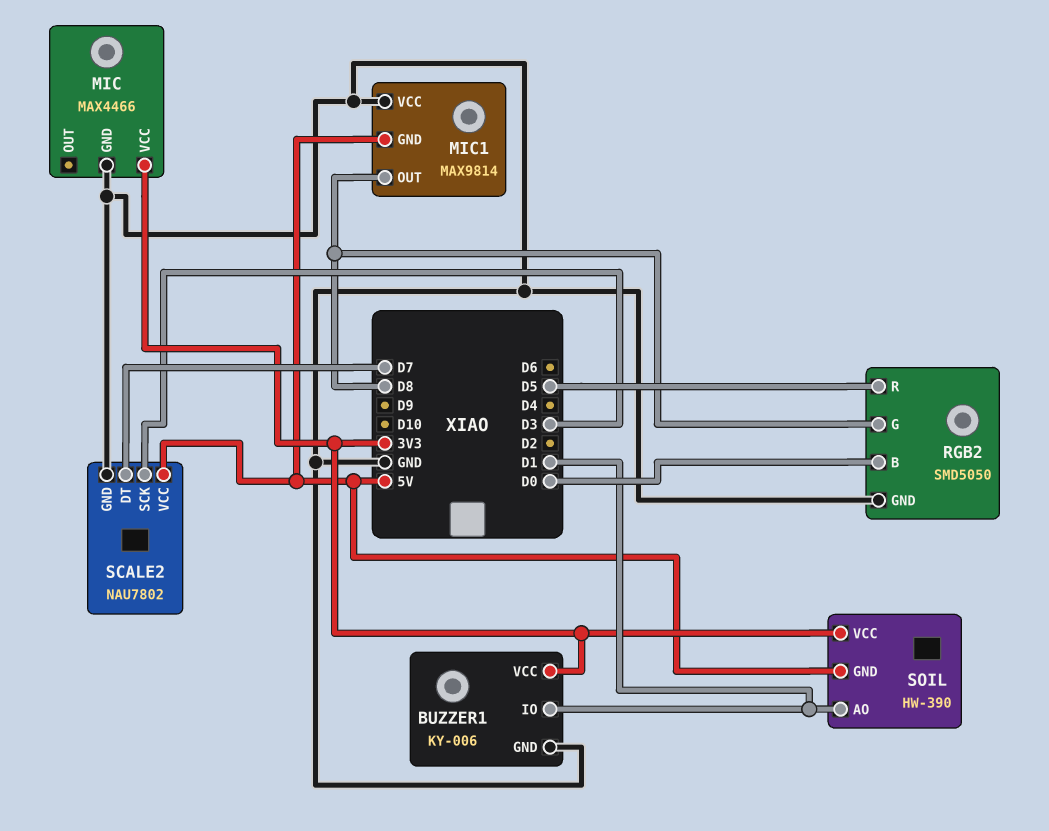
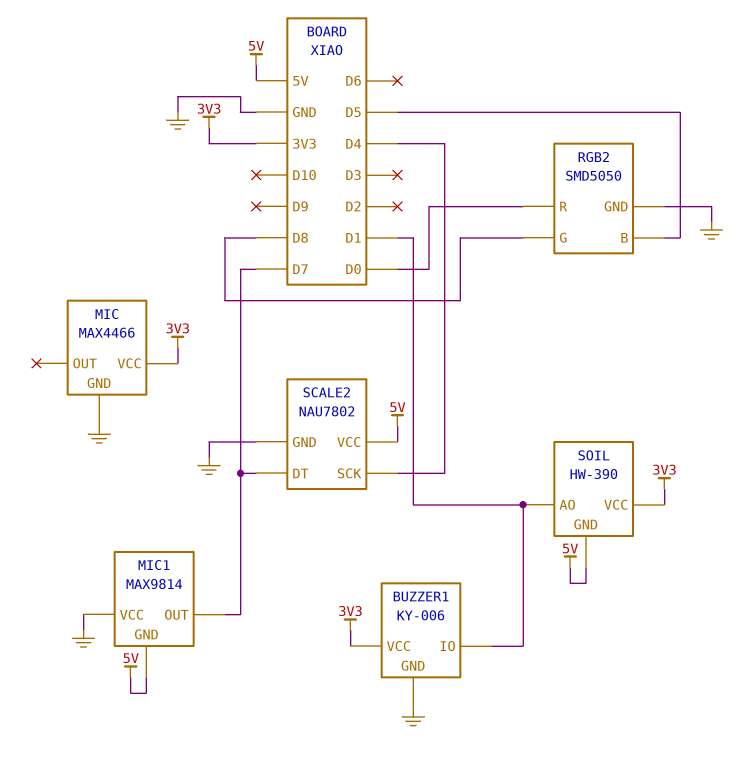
MIC1 pin OUT: D8 -> D7
RGB2 pin B: D0 -> D5
RGB2 pin R: D5 -> D0
SCALE2 pin SCK: D3 -> D4

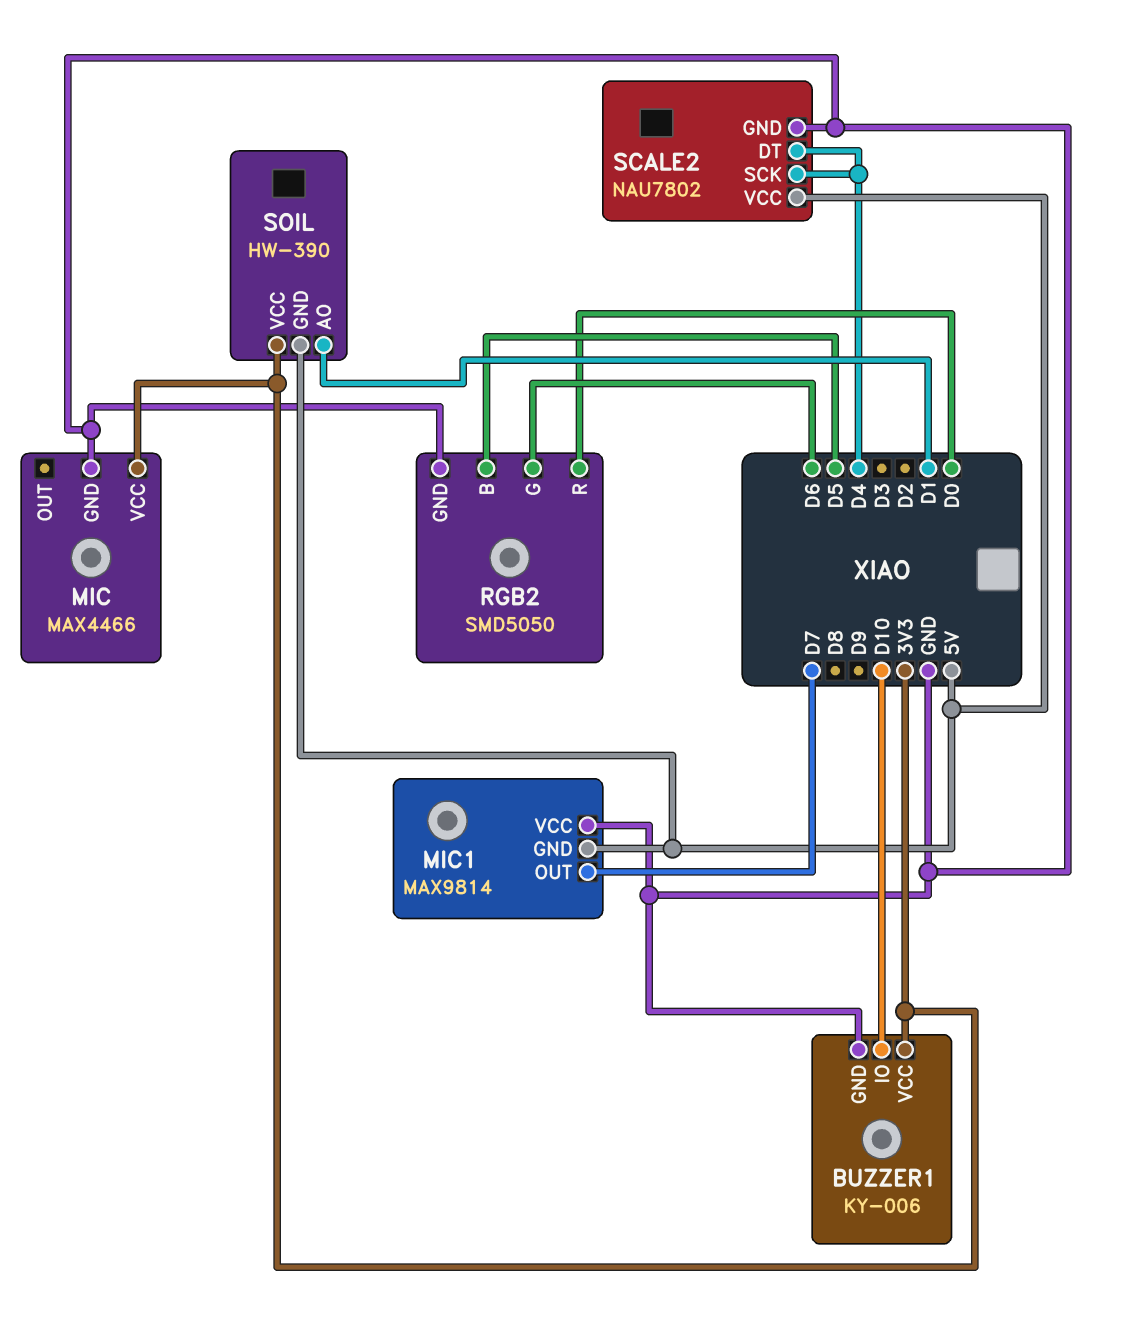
BUZZER1 pin IO: D1 -> D10
RGB2 pin G: D8 -> D6
SCALE2 pin DT: D7 -> D4

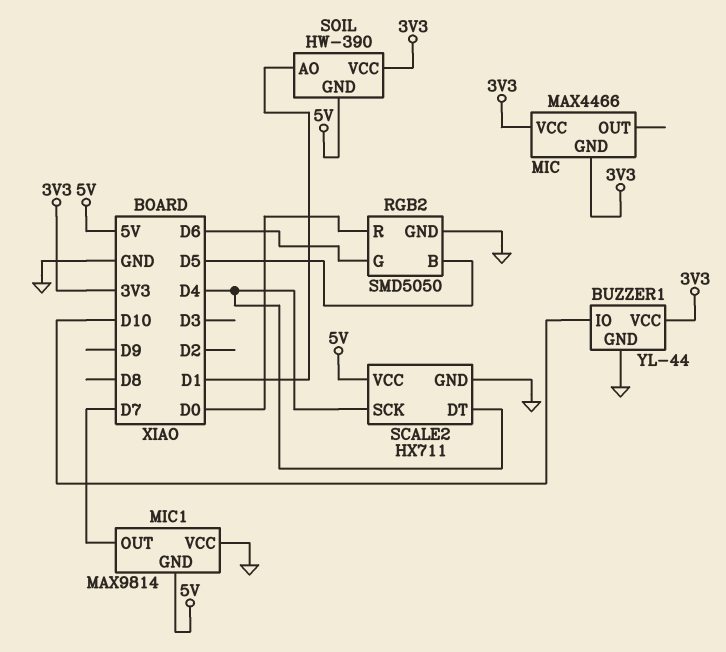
BUZZER1: KY-006 -> YL-44
MIC pin GND: GND -> 3V3
SCALE2: NAU7802 -> HX711

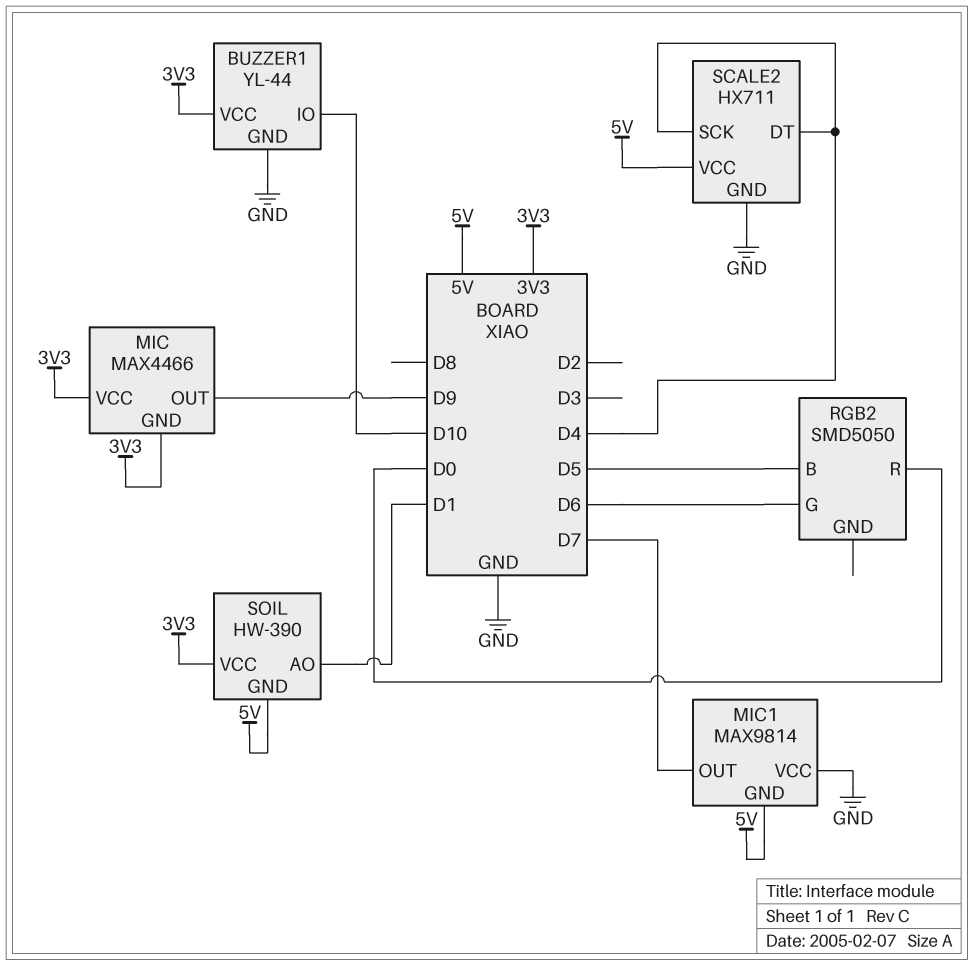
MIC pin OUT: none -> D9
RGB2 pin GND: GND -> none

